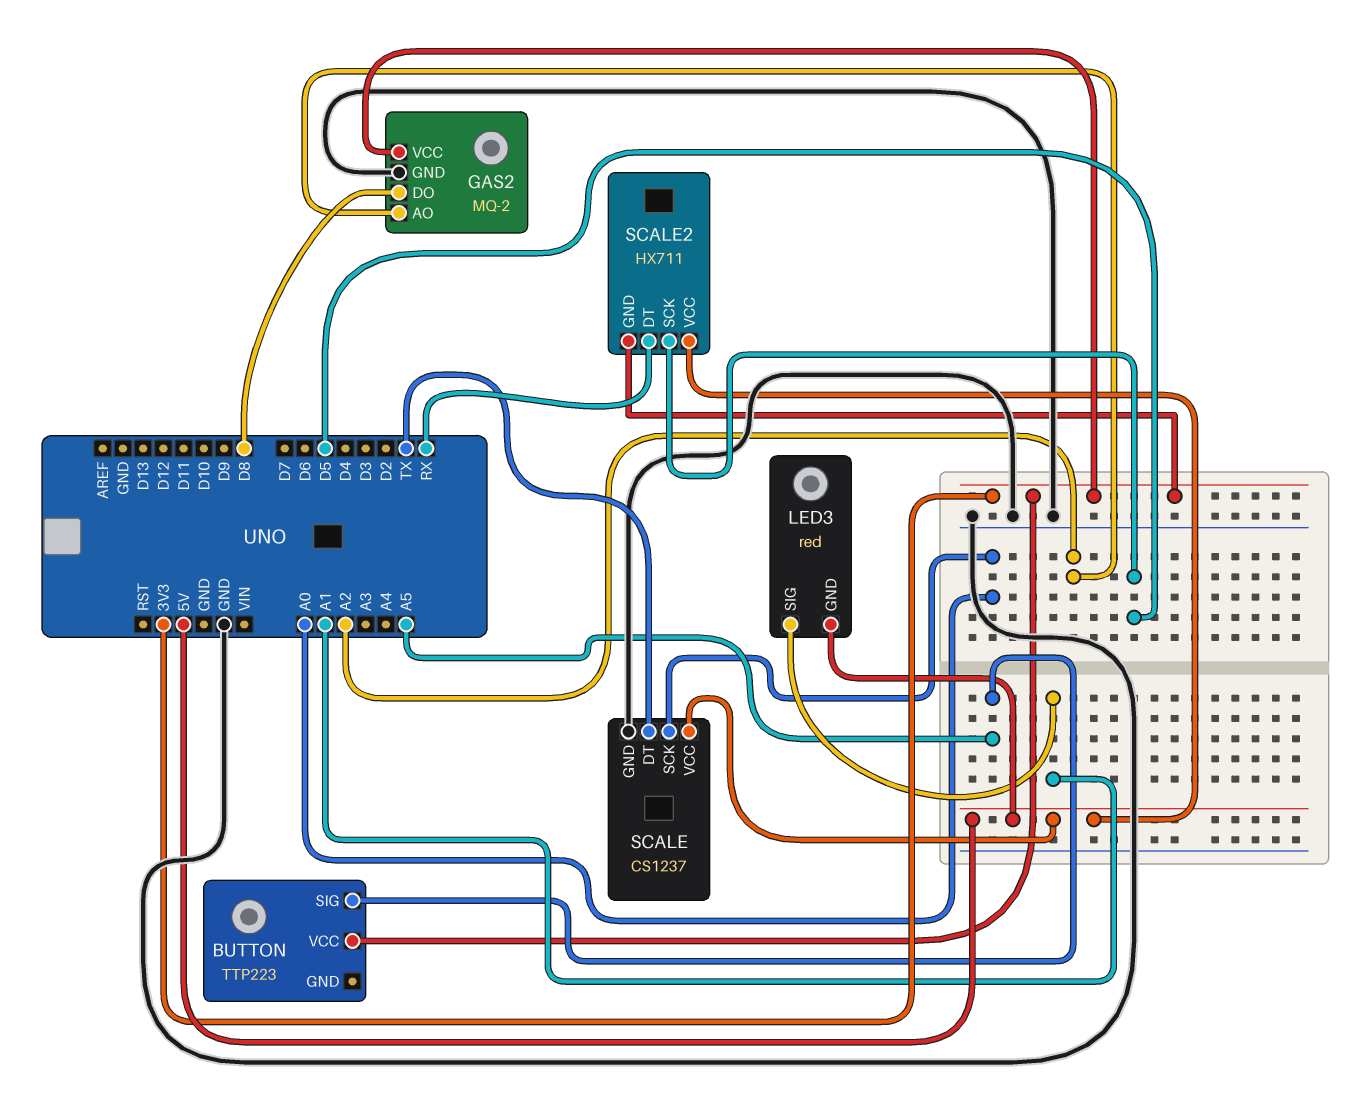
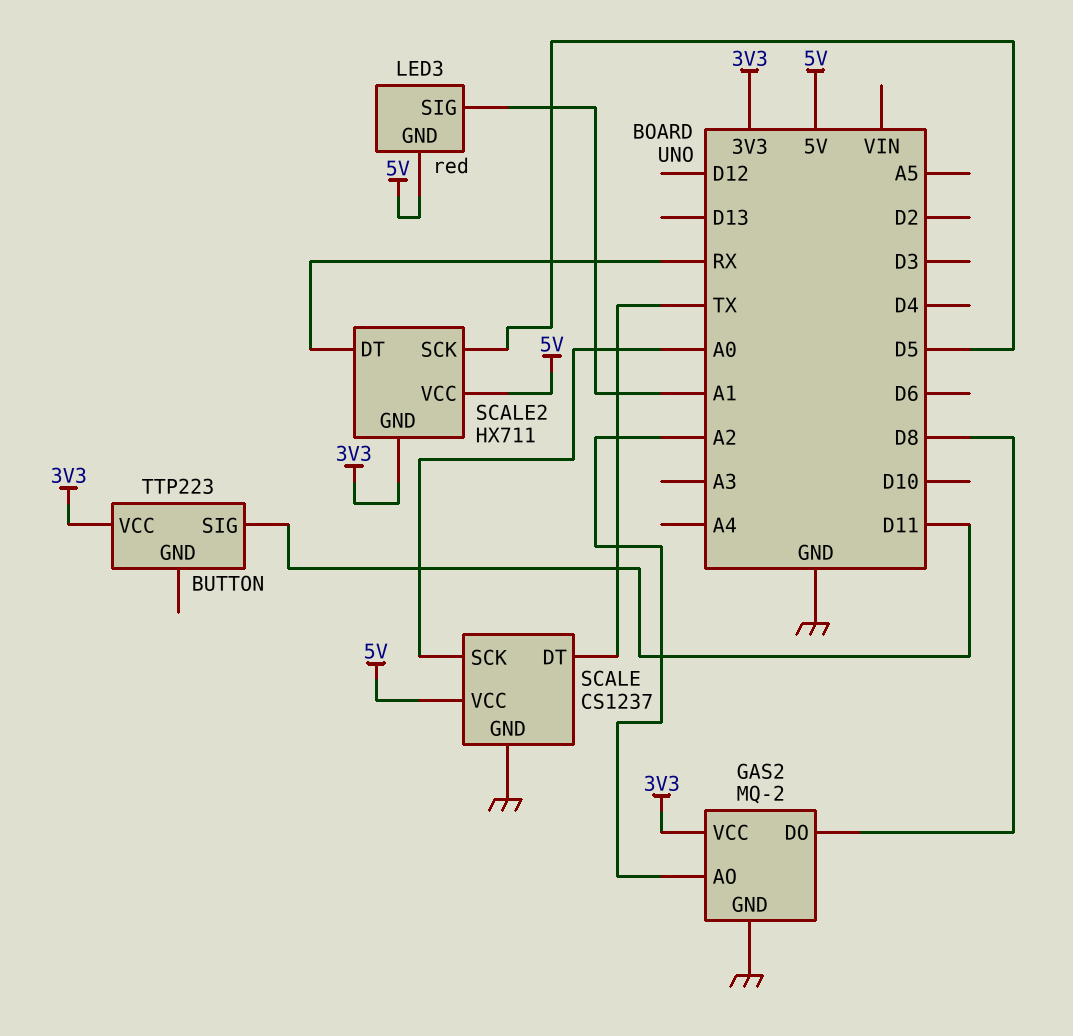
BUTTON pin SIG: A5 -> D11

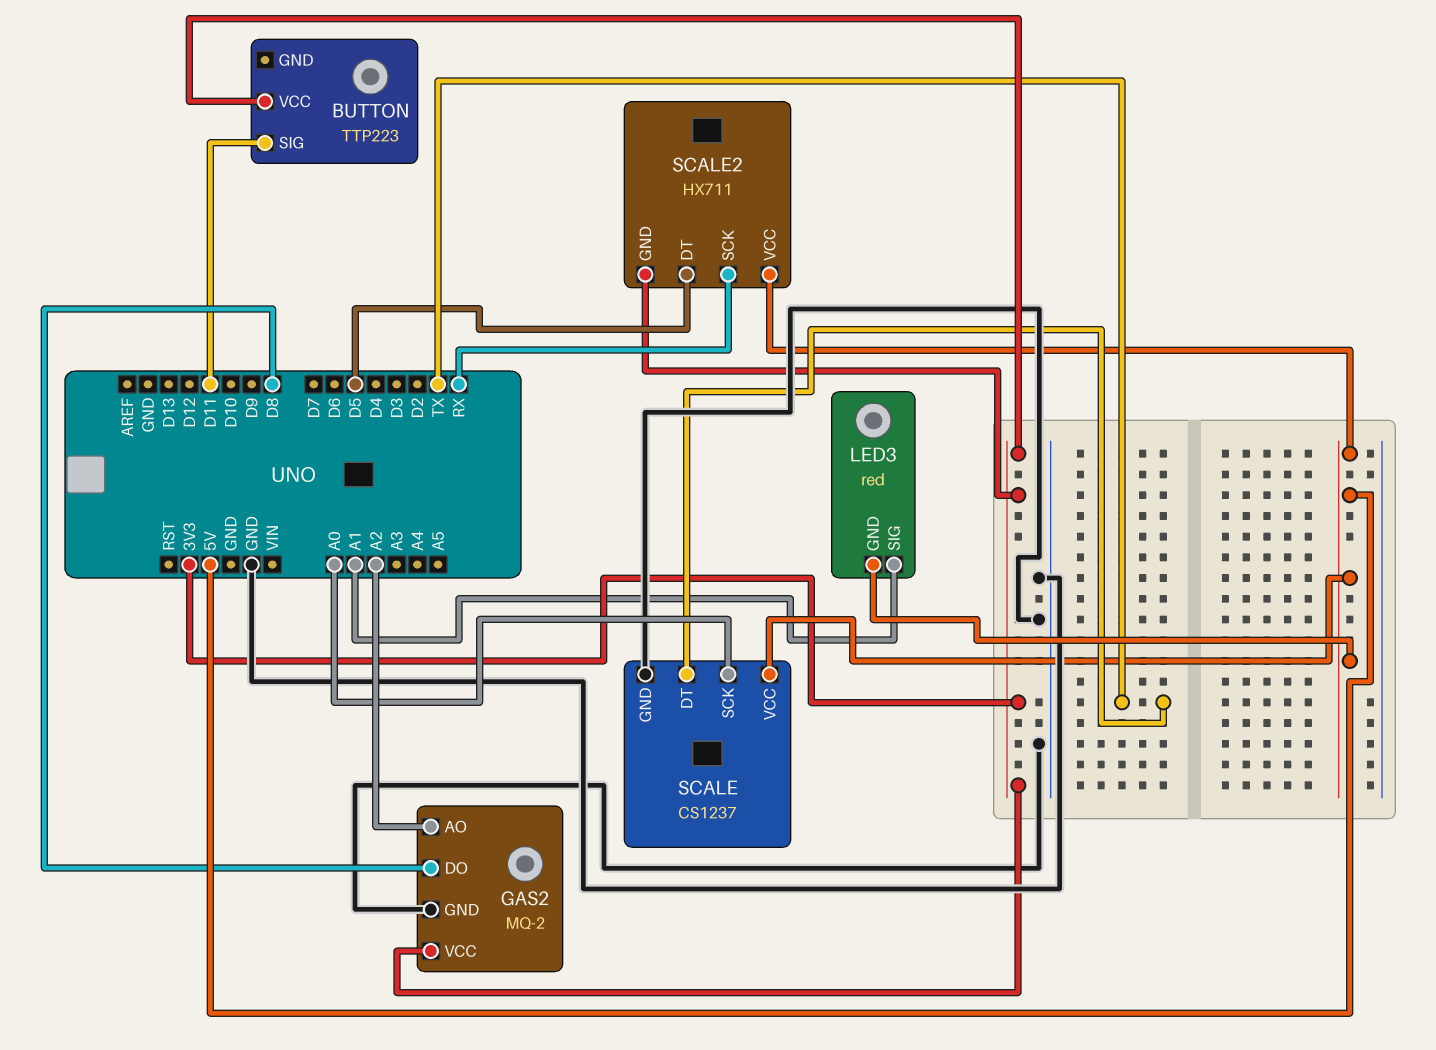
SCALE2 pin DT: RX -> D5
SCALE2 pin SCK: D5 -> RX

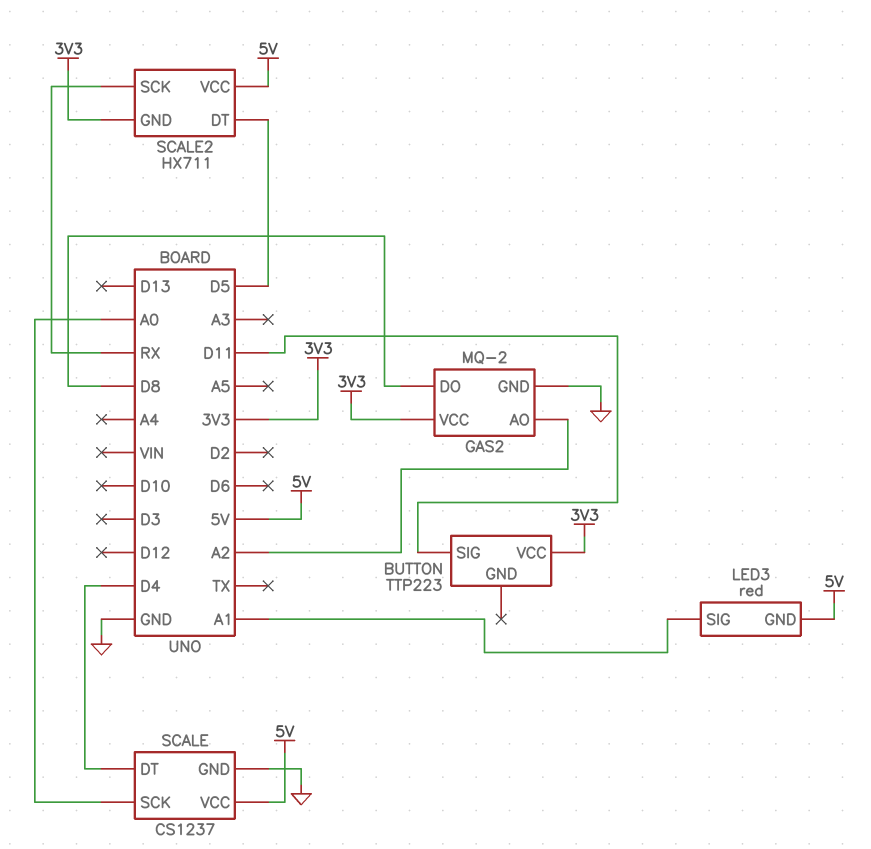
SCALE pin DT: TX -> D4

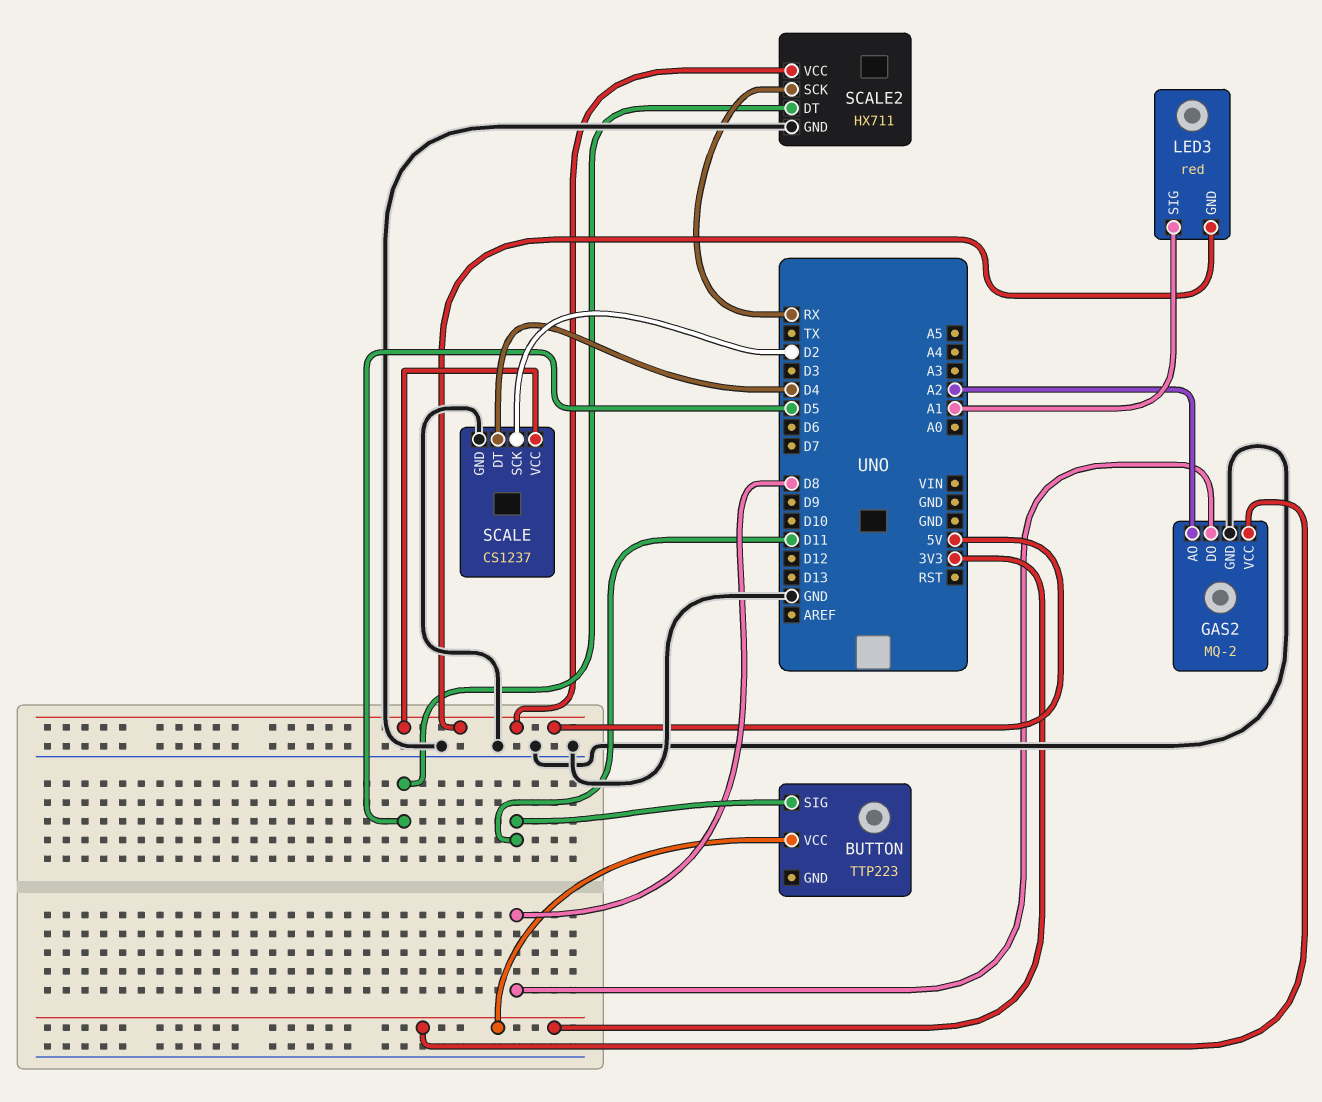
SCALE pin SCK: A0 -> D2
SCALE2 pin GND: 3V3 -> GND

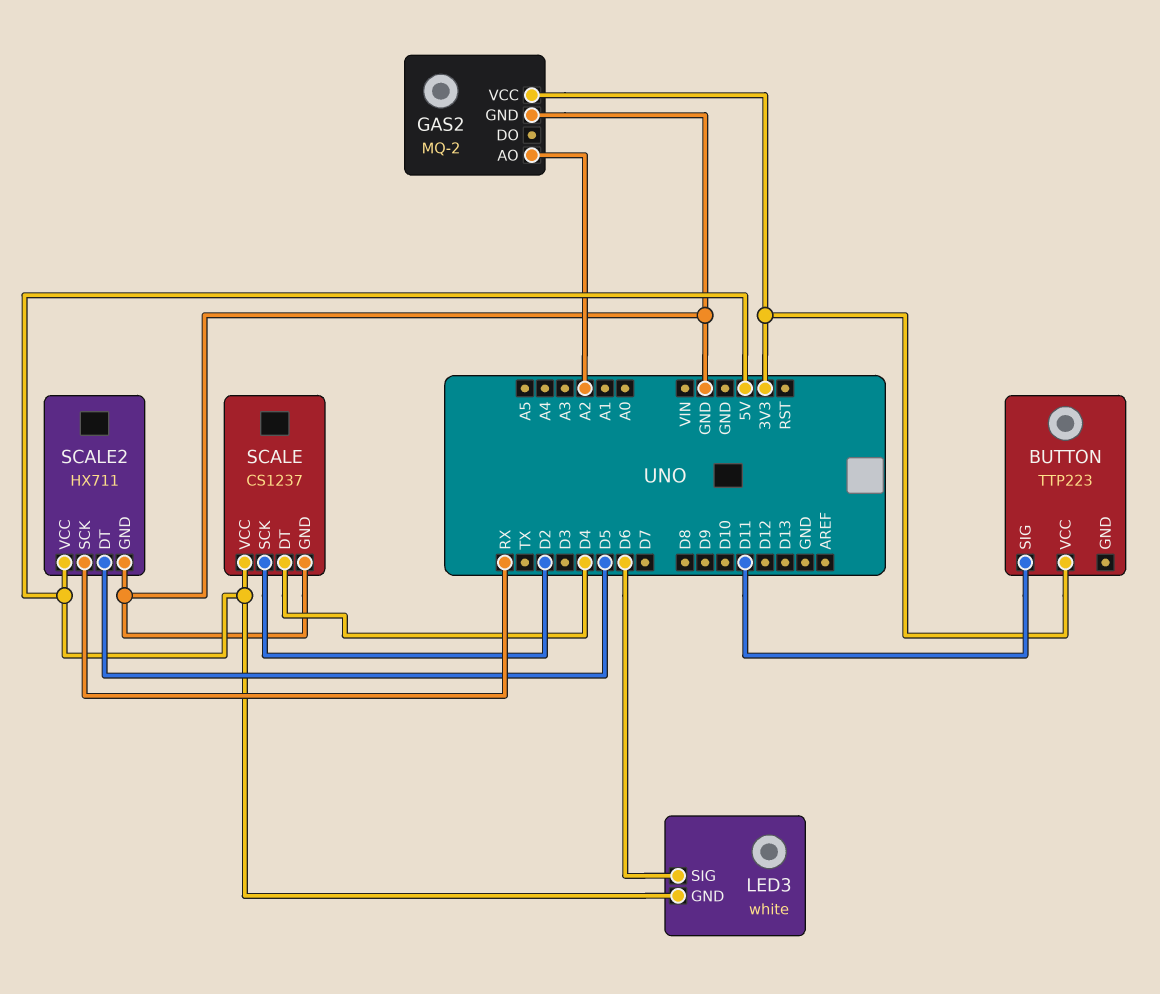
GAS2 pin DO: D8 -> none
LED3: red -> white
LED3 pin SIG: A1 -> D6

